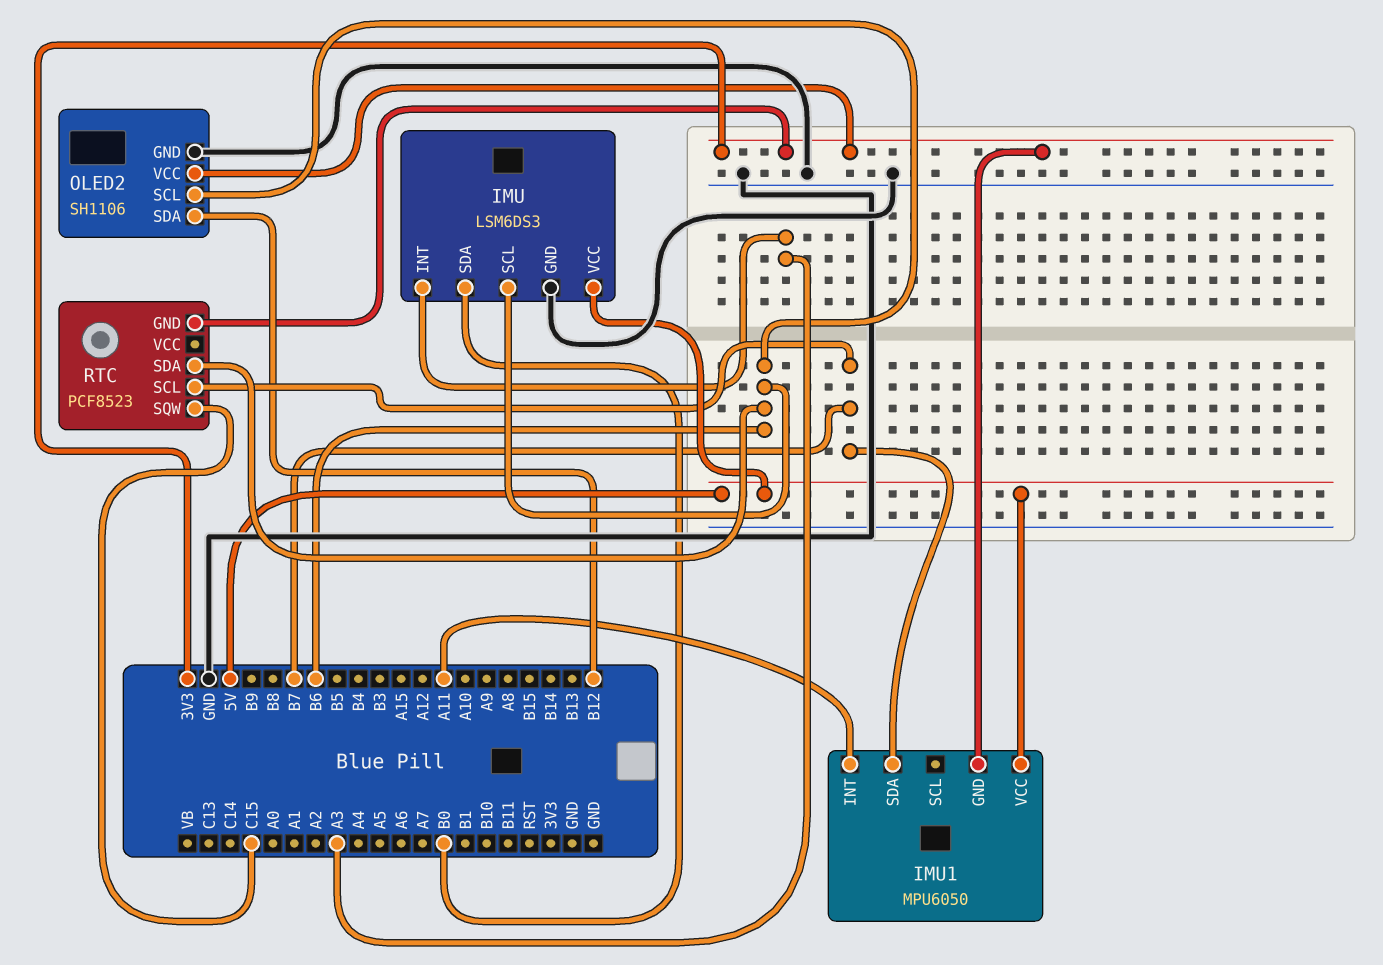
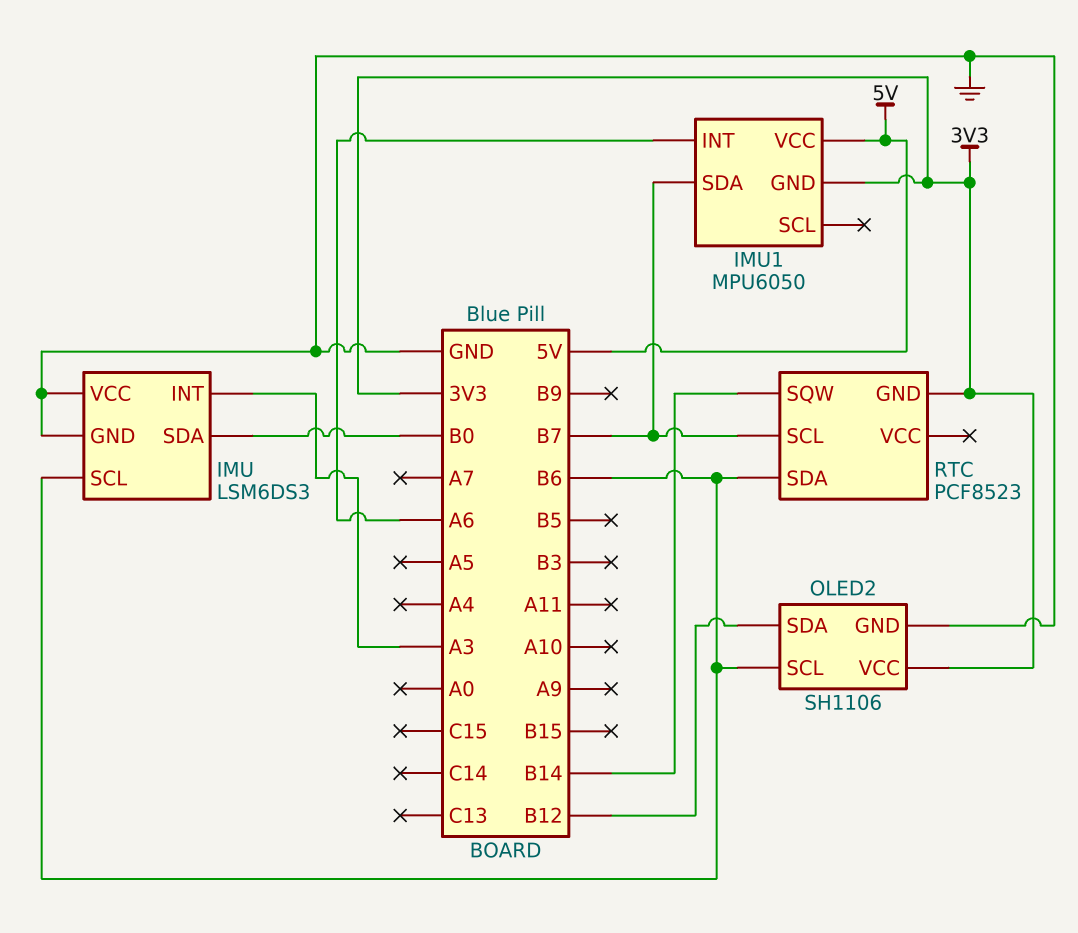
IMU pin VCC: 5V -> GND
IMU1 pin INT: A11 -> A6
RTC pin SQW: C15 -> B14

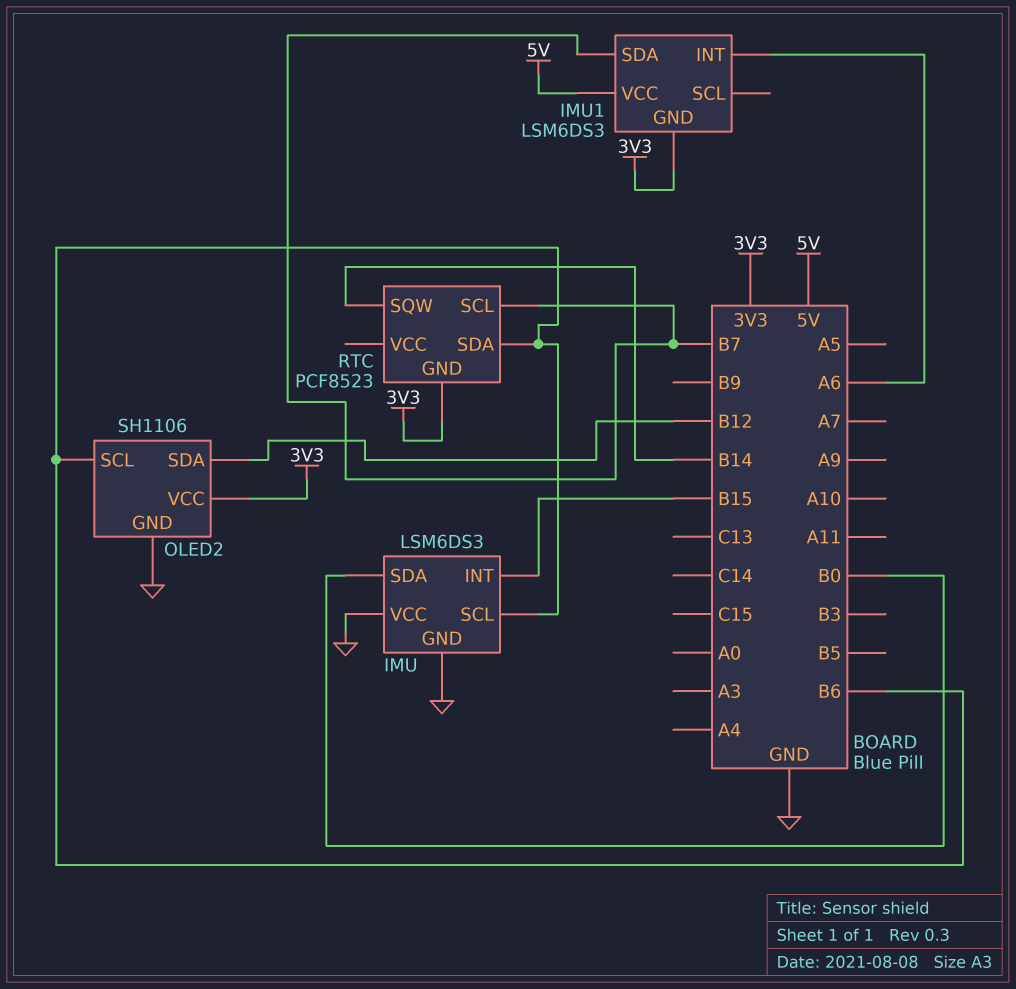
IMU pin INT: A3 -> B15
IMU1: MPU6050 -> LSM6DS3

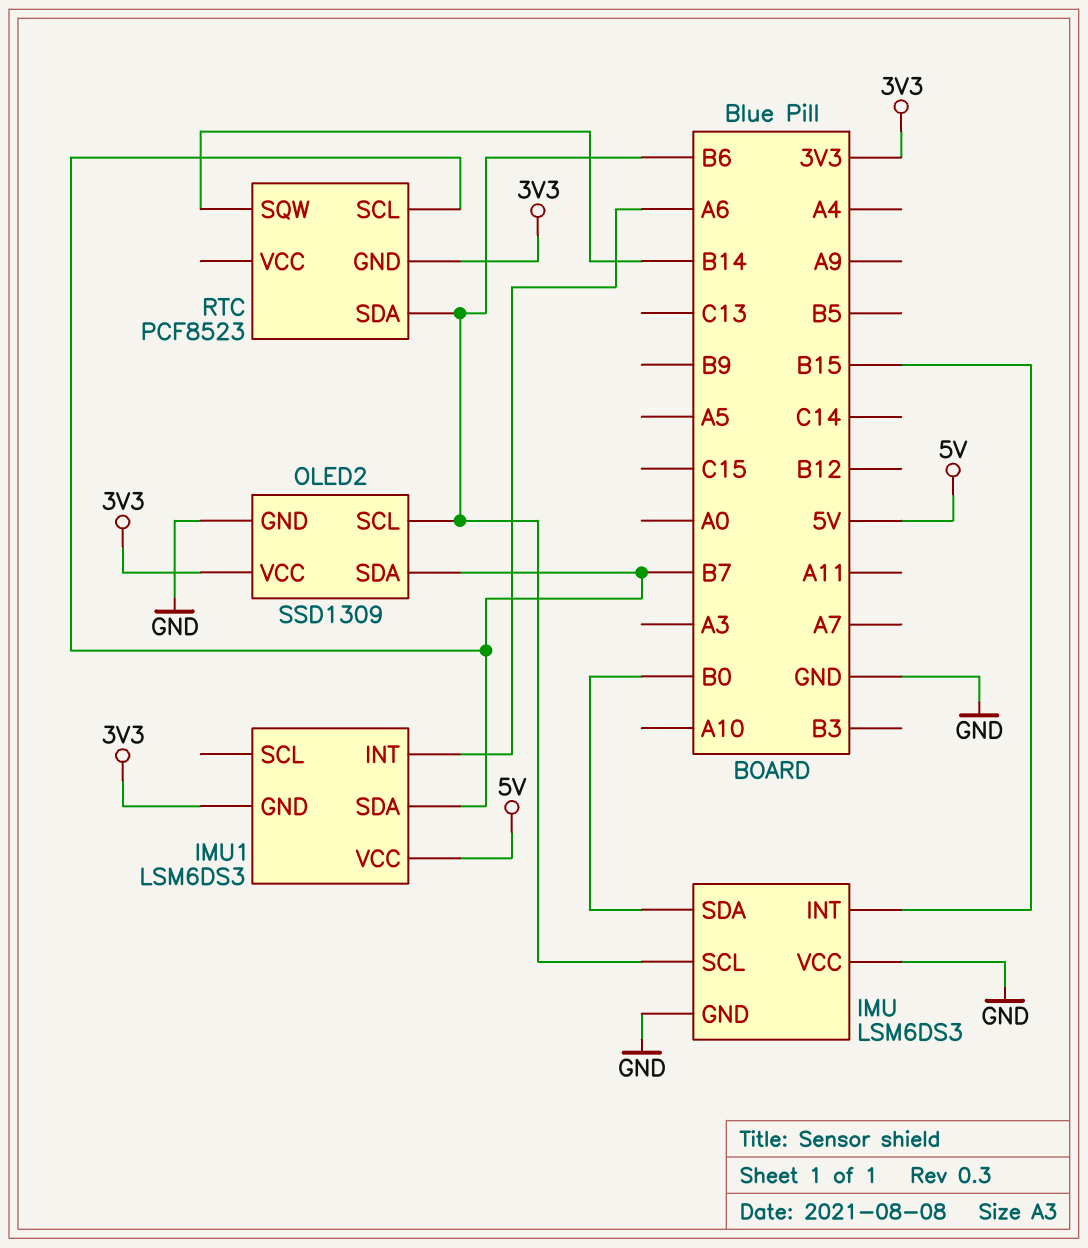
OLED2: SH1106 -> SSD1309
OLED2 pin SDA: B12 -> B7

